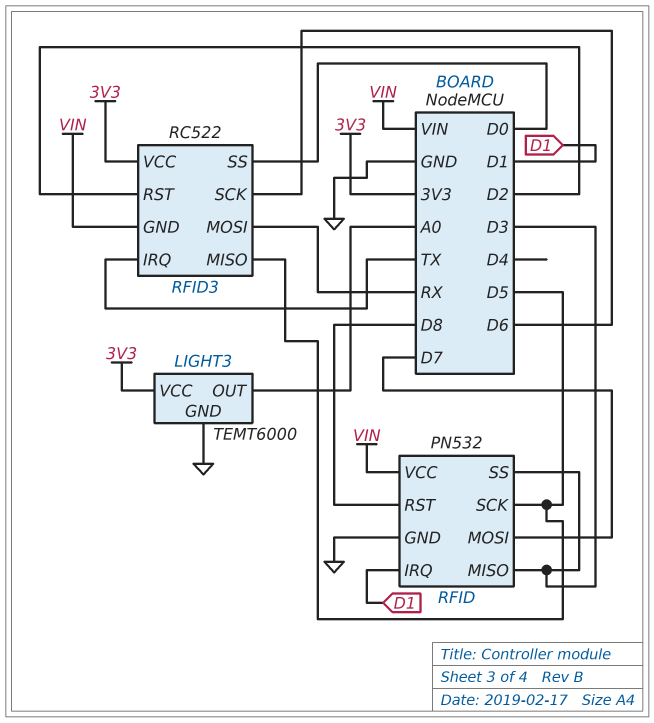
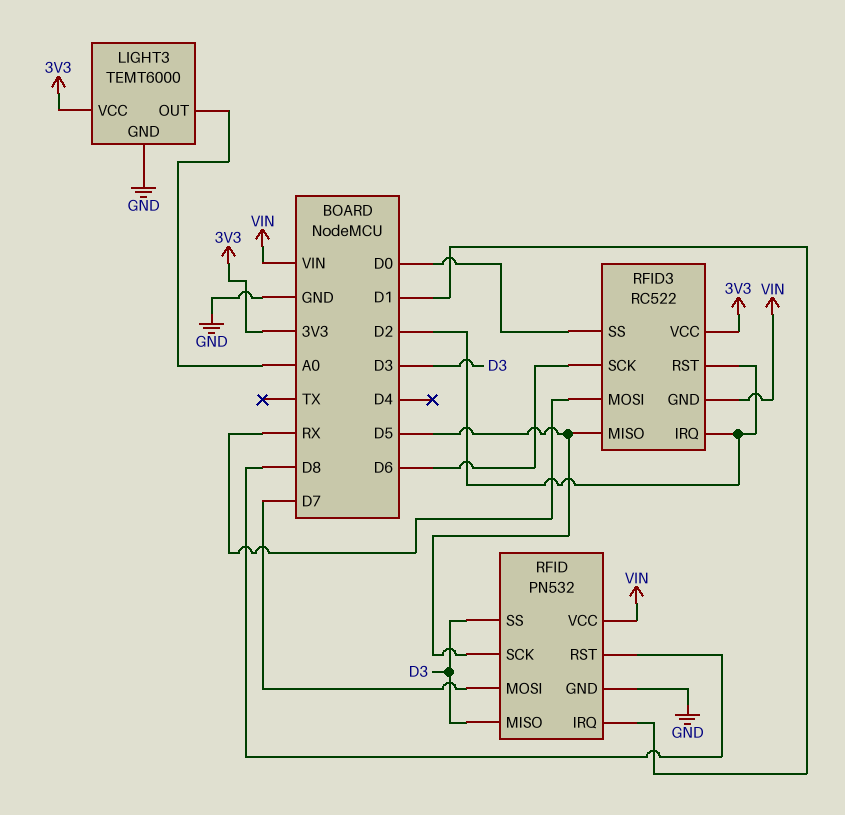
RFID3 pin IRQ: TX -> D2

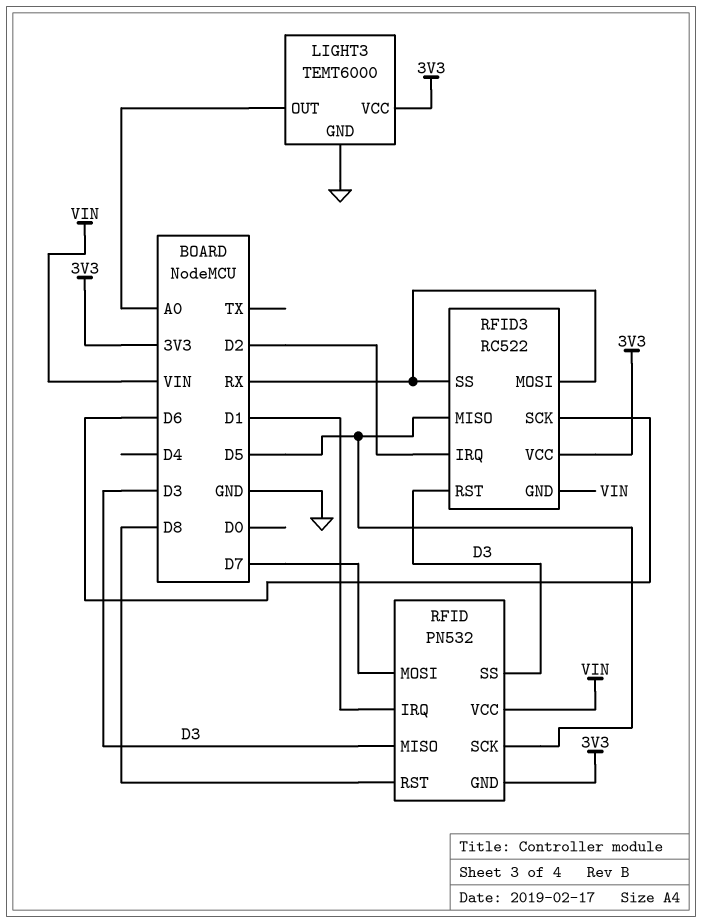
RFID pin GND: GND -> 3V3
RFID3 pin RST: D2 -> D3
RFID3 pin SS: D0 -> RX

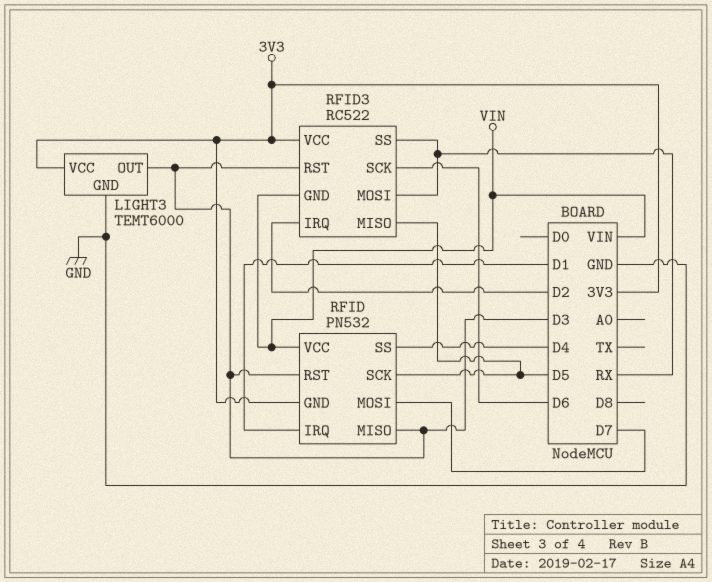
LIGHT3 pin OUT: A0 -> D3
RFID pin RST: D8 -> D3
RFID pin SS: D3 -> D4

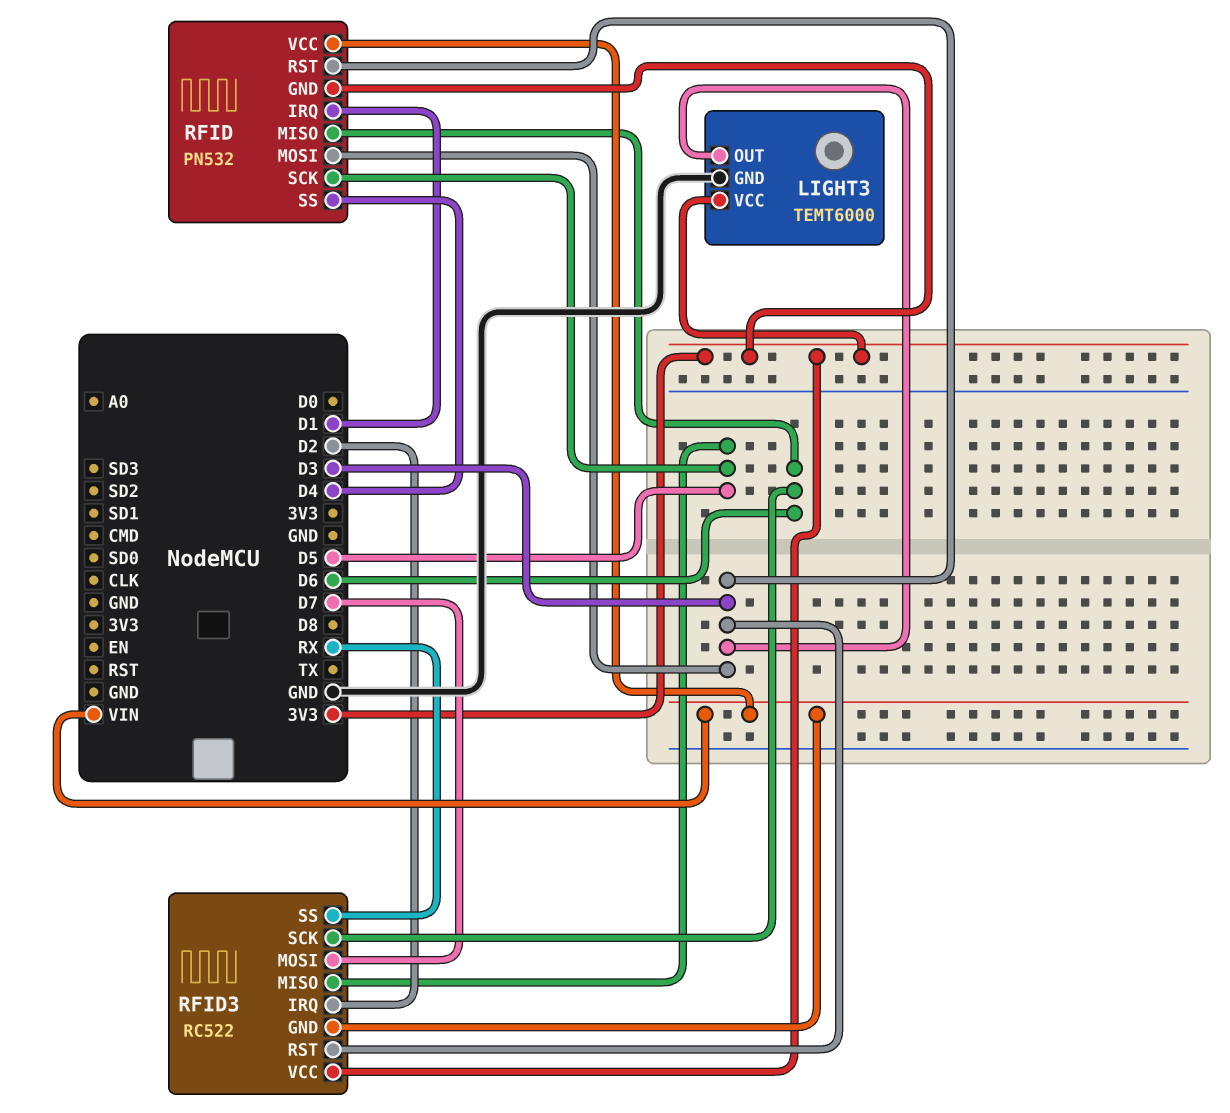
RFID pin MISO: D3 -> D6
RFID pin MOSI: D7 -> D3
RFID3 pin MOSI: RX -> D7

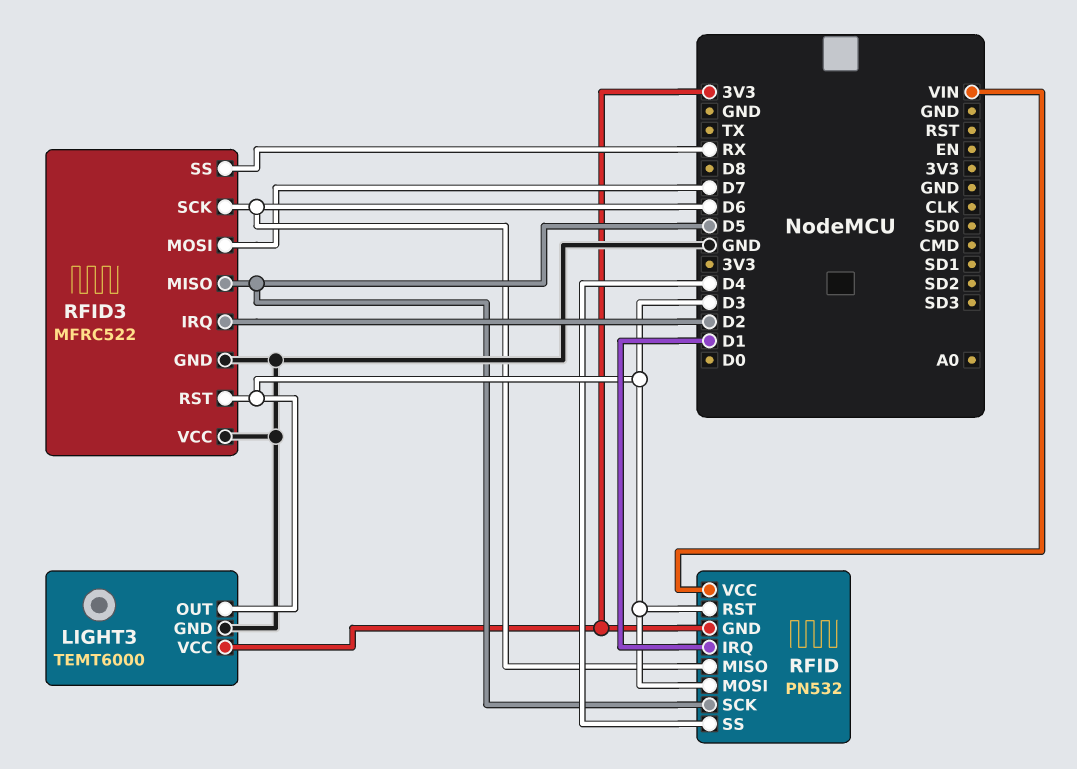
RFID3: RC522 -> MFRC522
RFID3 pin GND: VIN -> GND
RFID3 pin VCC: 3V3 -> GND

